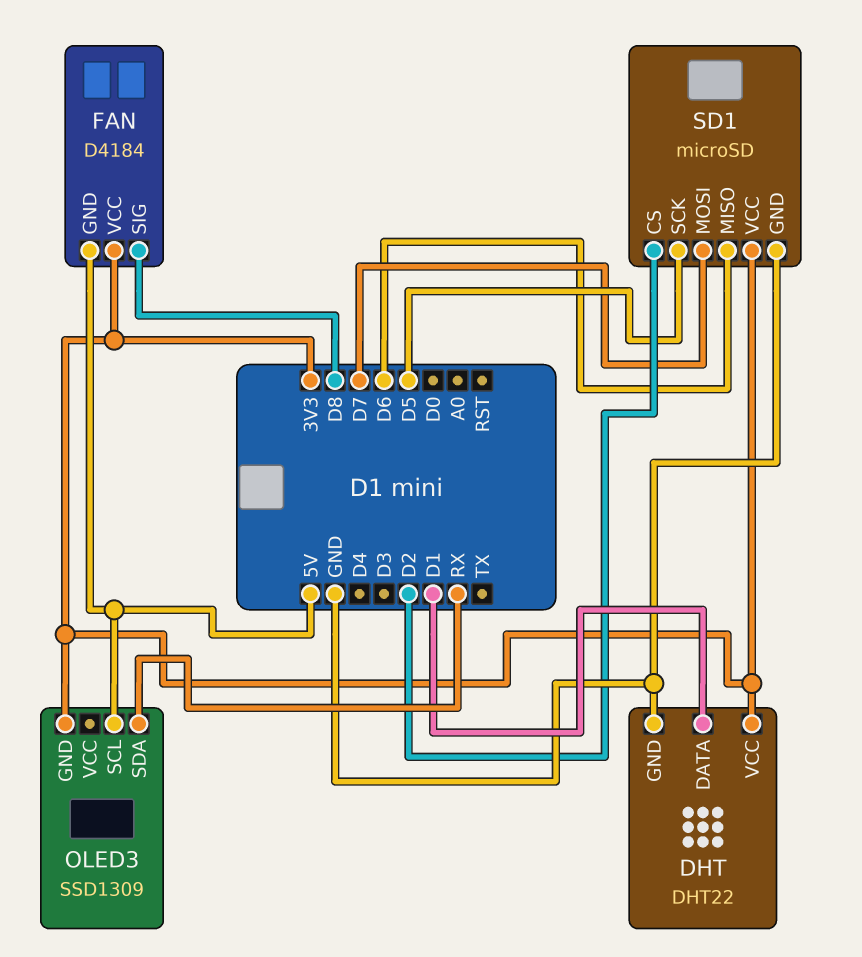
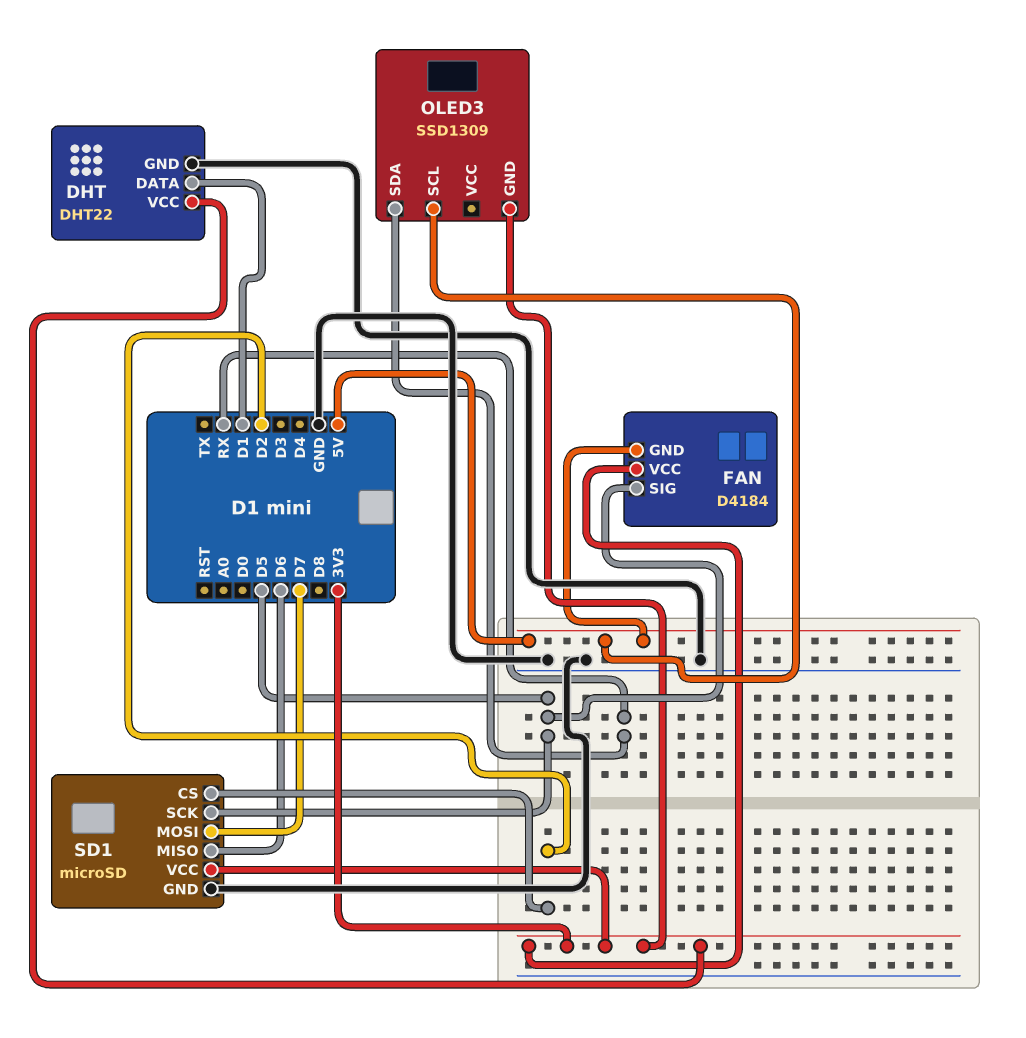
FAN pin SIG: D8 -> D5

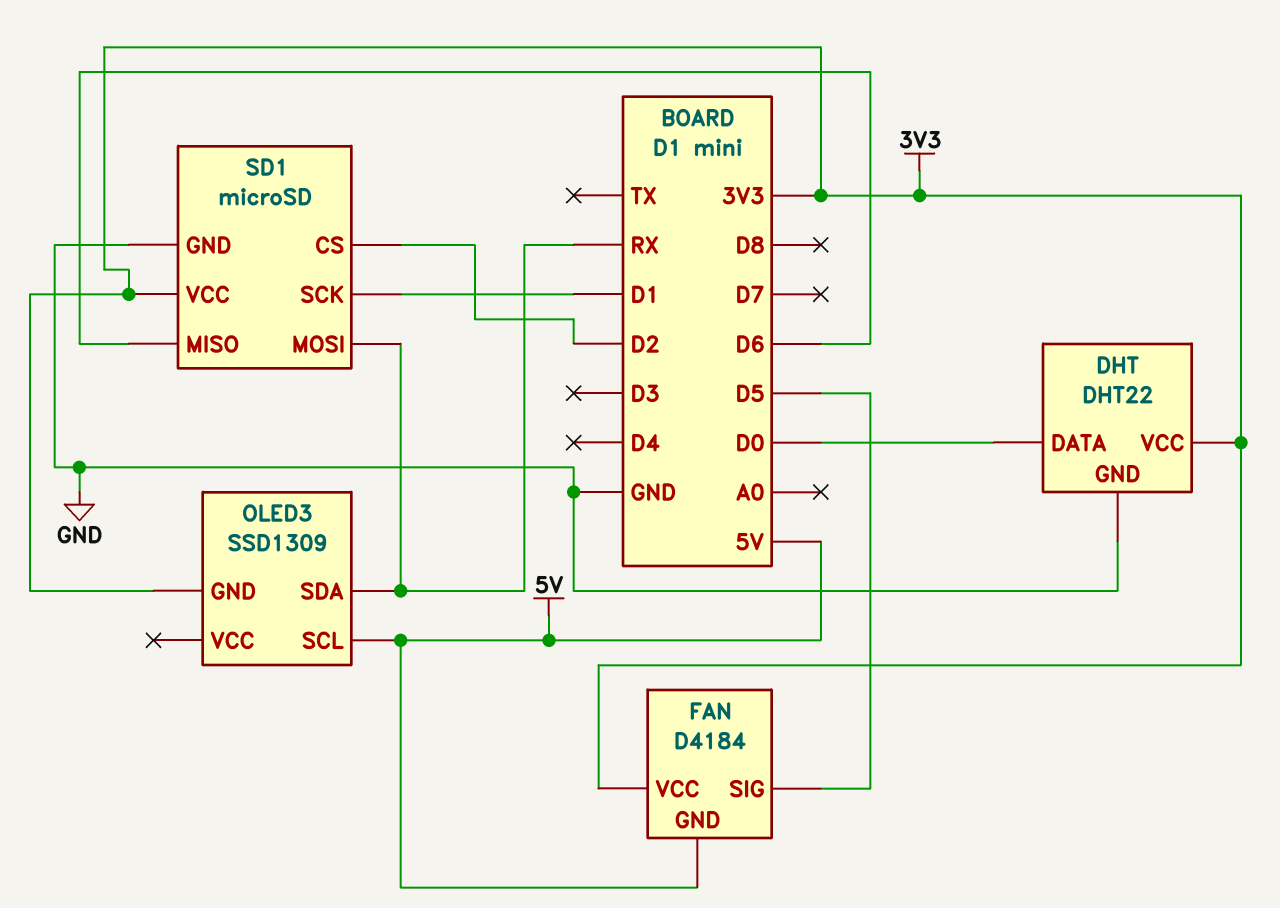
DHT pin DATA: D1 -> D0
SD1 pin MOSI: D7 -> RX
SD1 pin SCK: D5 -> D1

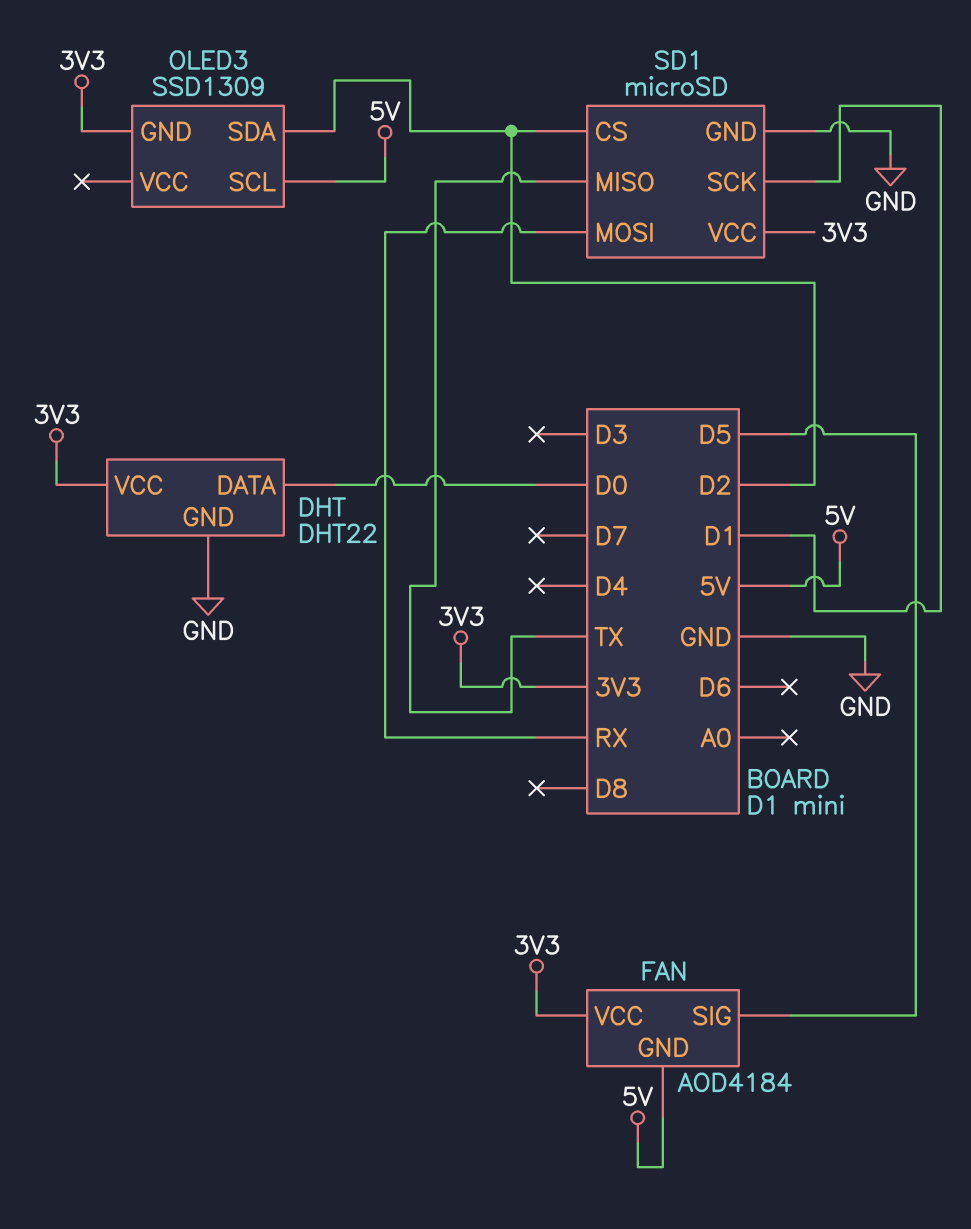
FAN: D4184 -> AOD4184
OLED3 pin SDA: RX -> D2
SD1 pin MISO: D6 -> TX

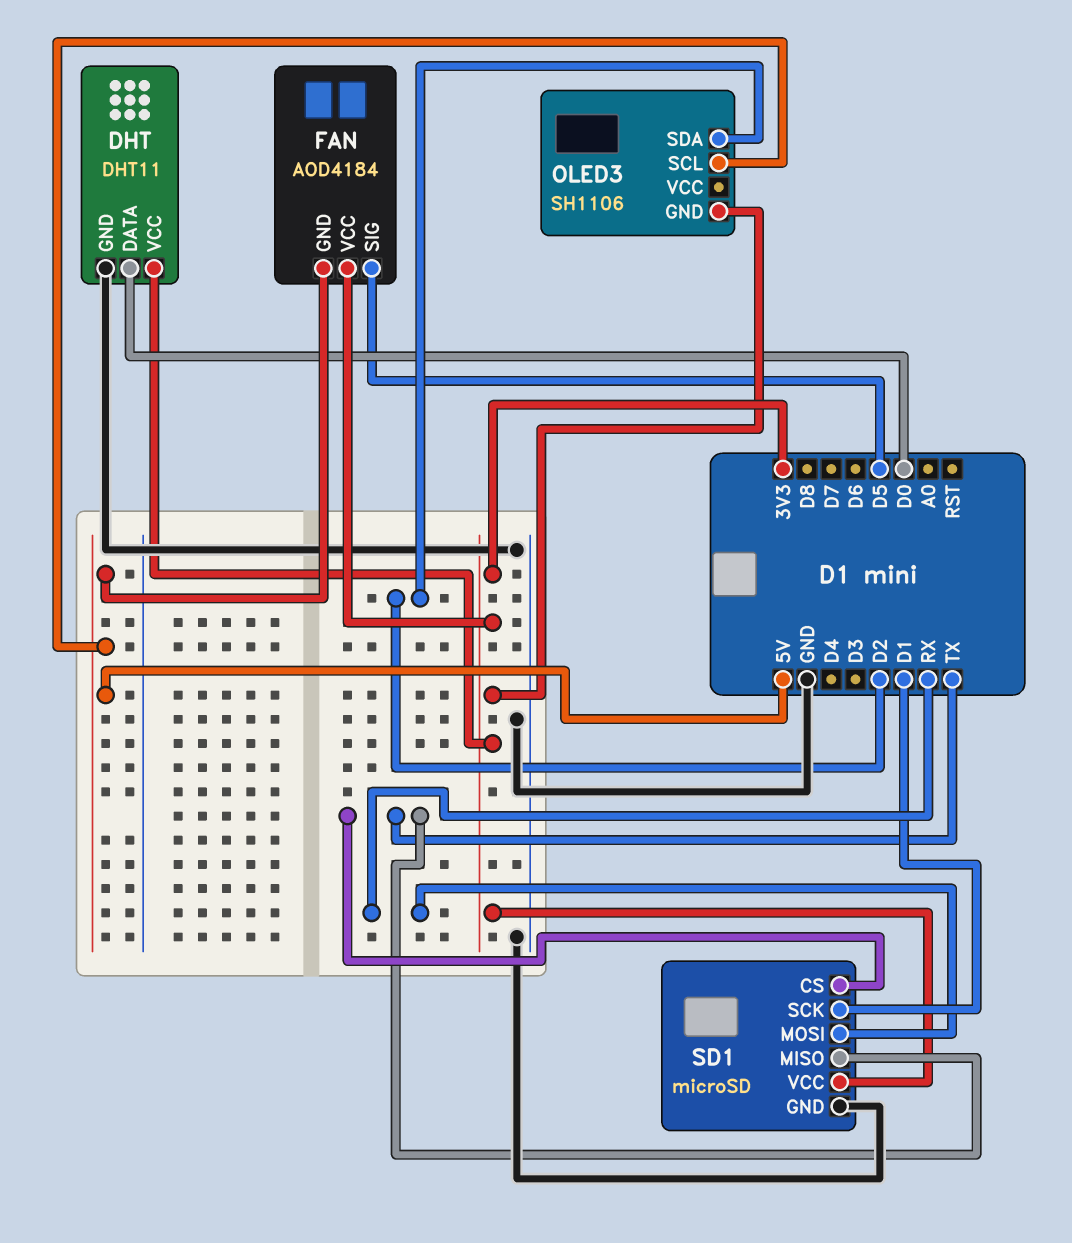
DHT: DHT22 -> DHT11
OLED3: SSD1309 -> SH1106
SD1 pin CS: D2 -> TX

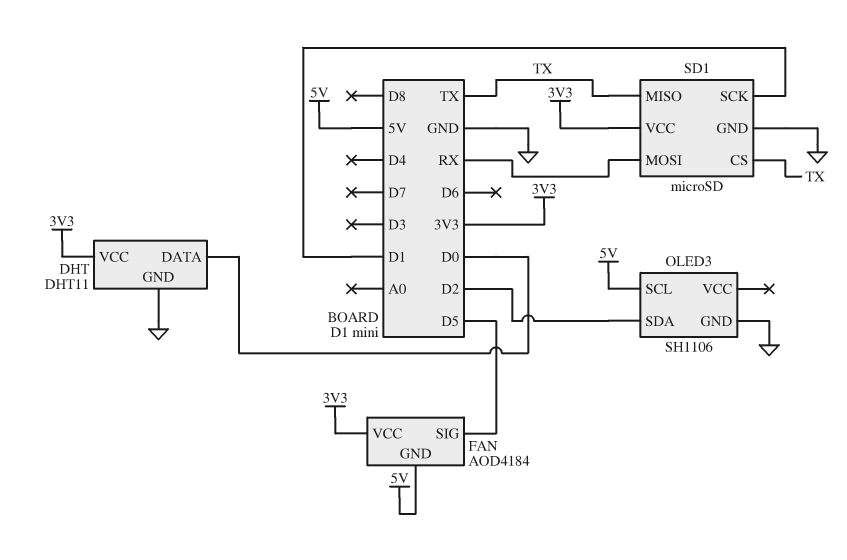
OLED3 pin GND: 3V3 -> GND

